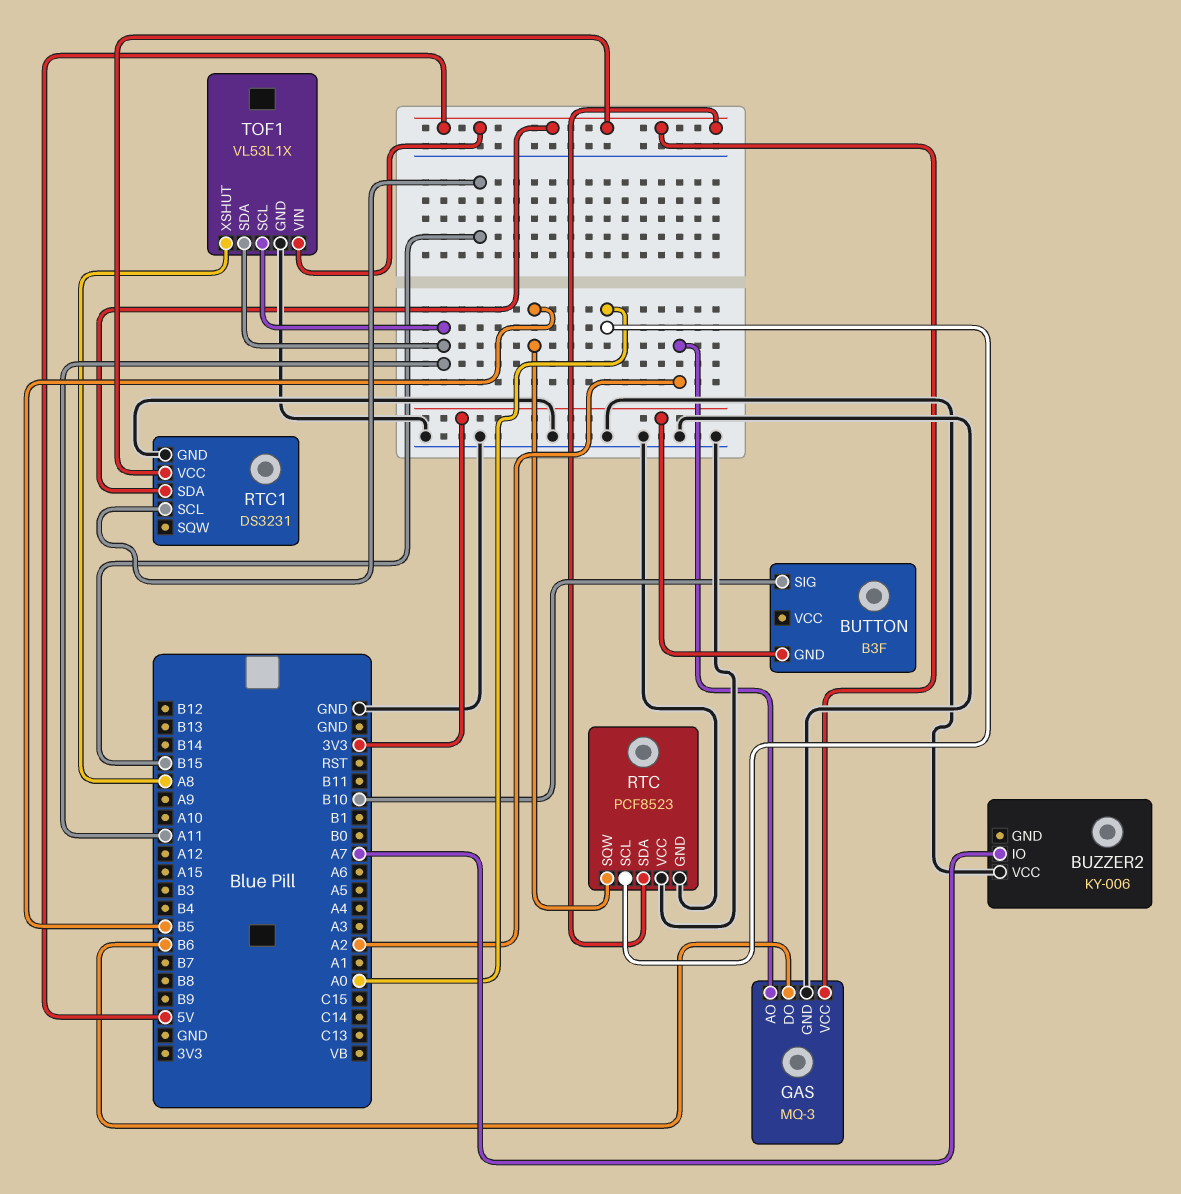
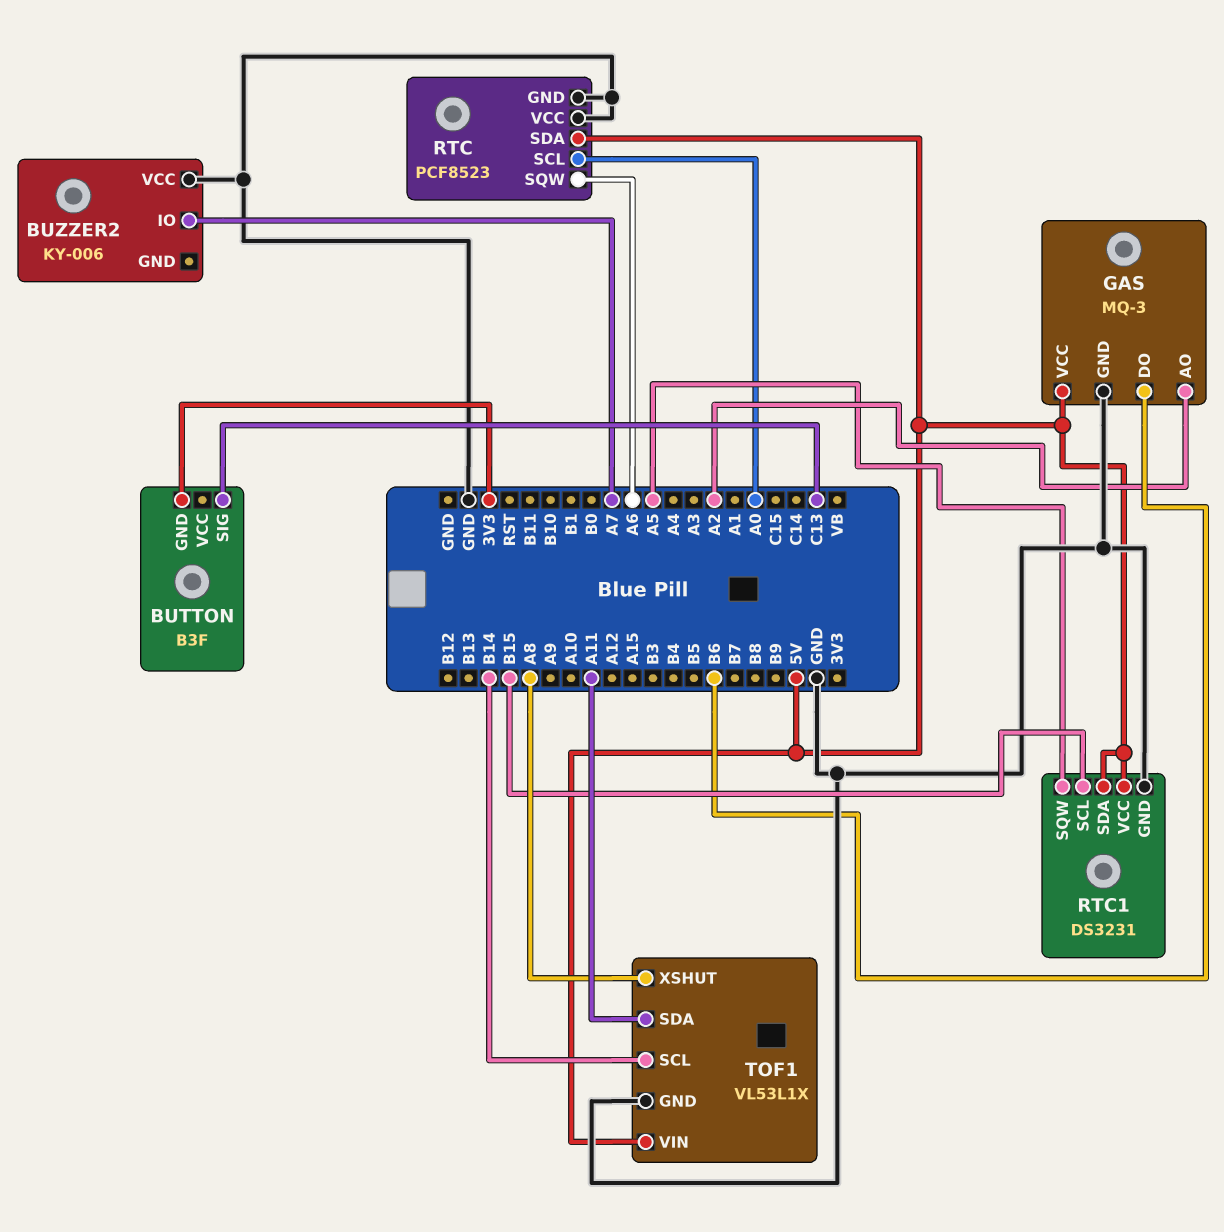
BUTTON pin SIG: B10 -> C13
RTC pin SQW: B5 -> A6
RTC1 pin SQW: none -> A5
TOF1 pin SCL: A11 -> B14

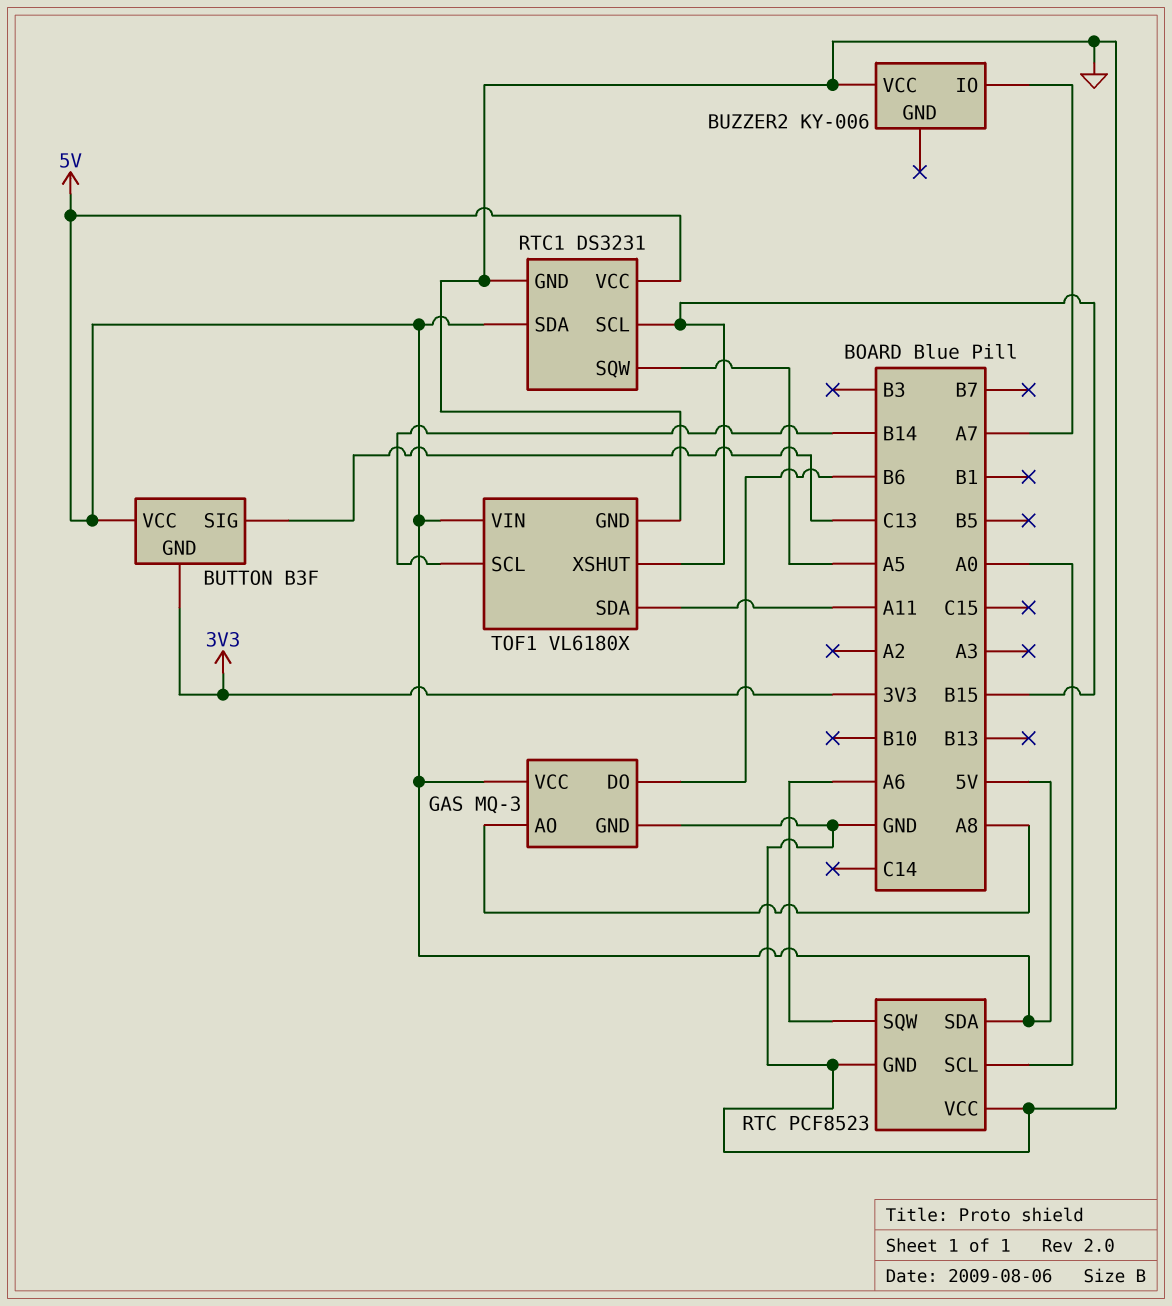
BUTTON pin VCC: none -> 5V
GAS pin AO: A2 -> A8
TOF1: VL53L1X -> VL6180X
TOF1 pin XSHUT: A8 -> B15

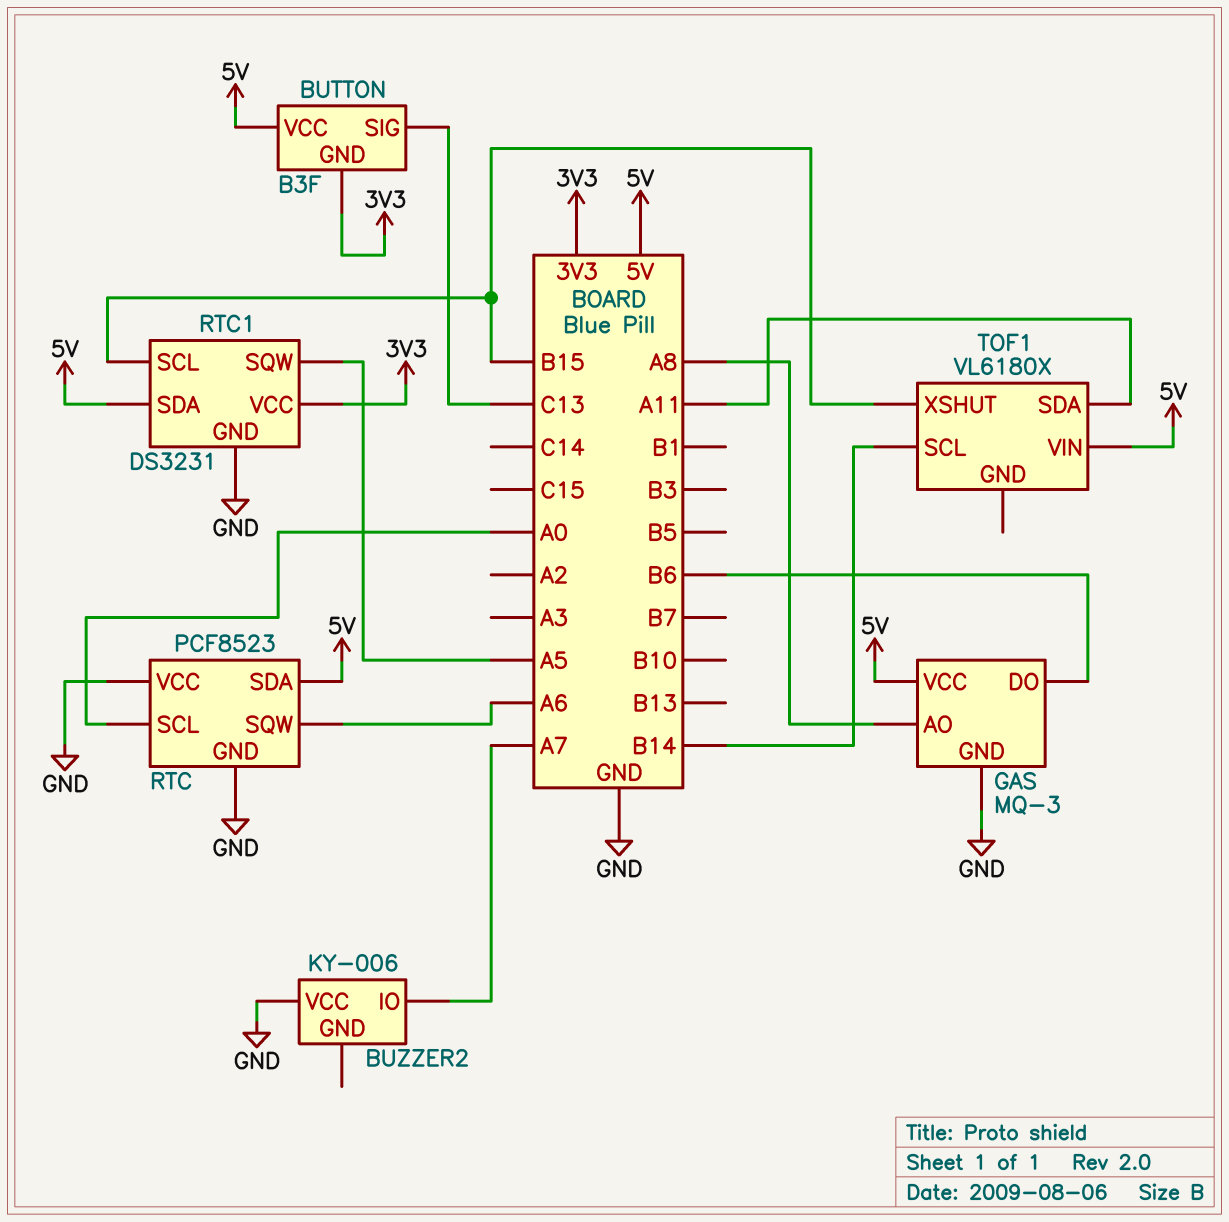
RTC1 pin VCC: 5V -> 3V3
TOF1 pin GND: GND -> none

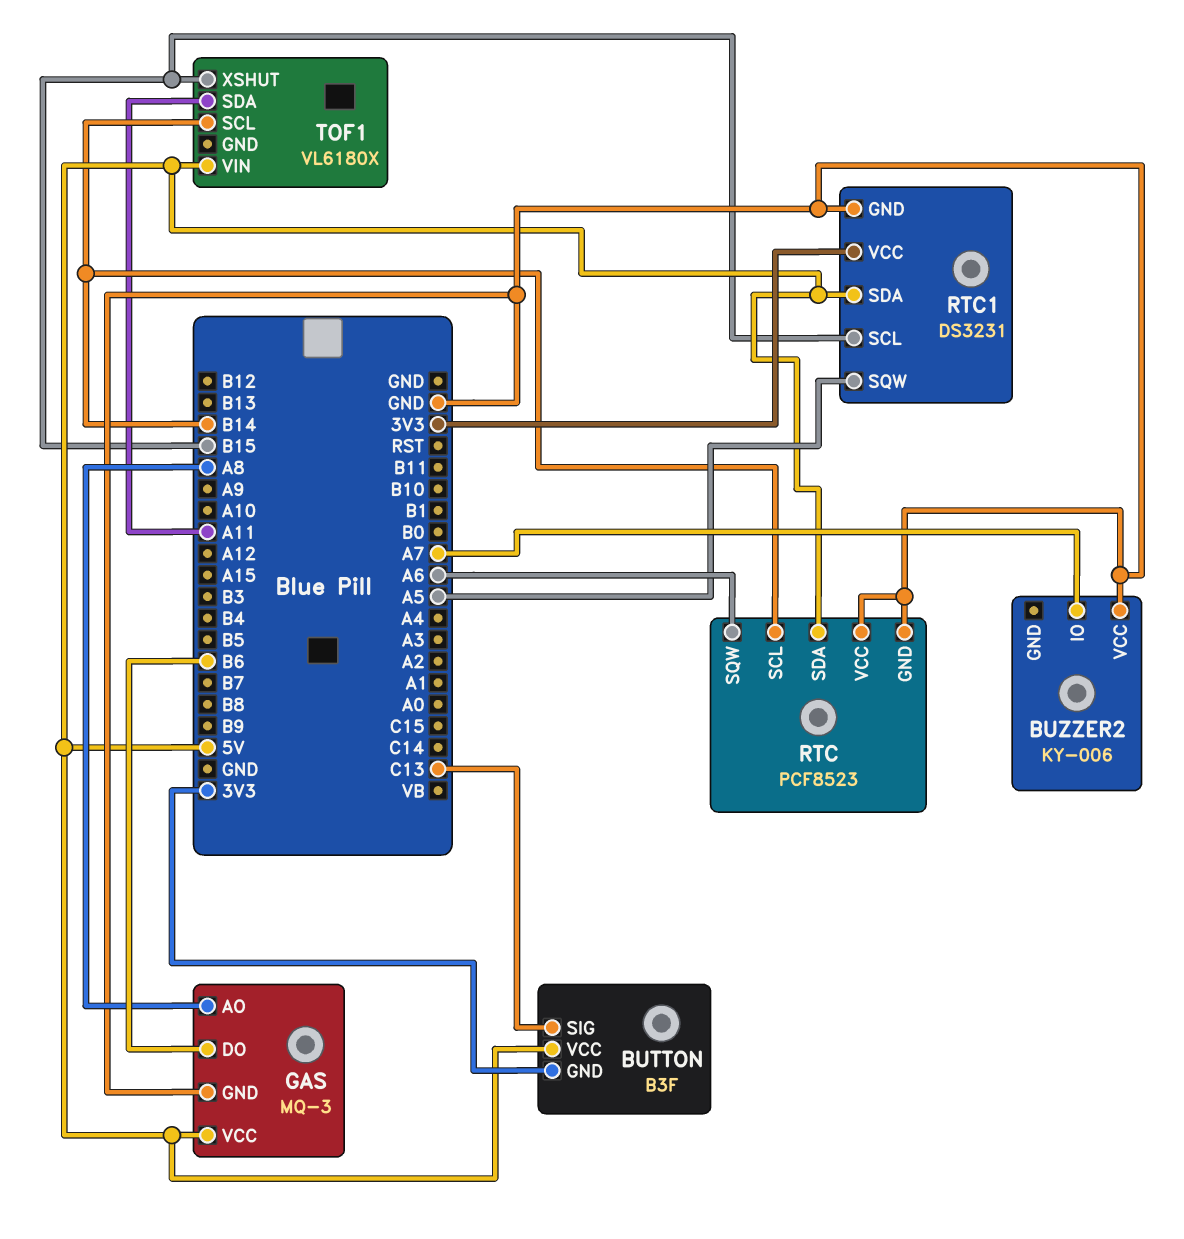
RTC pin SCL: A0 -> B14

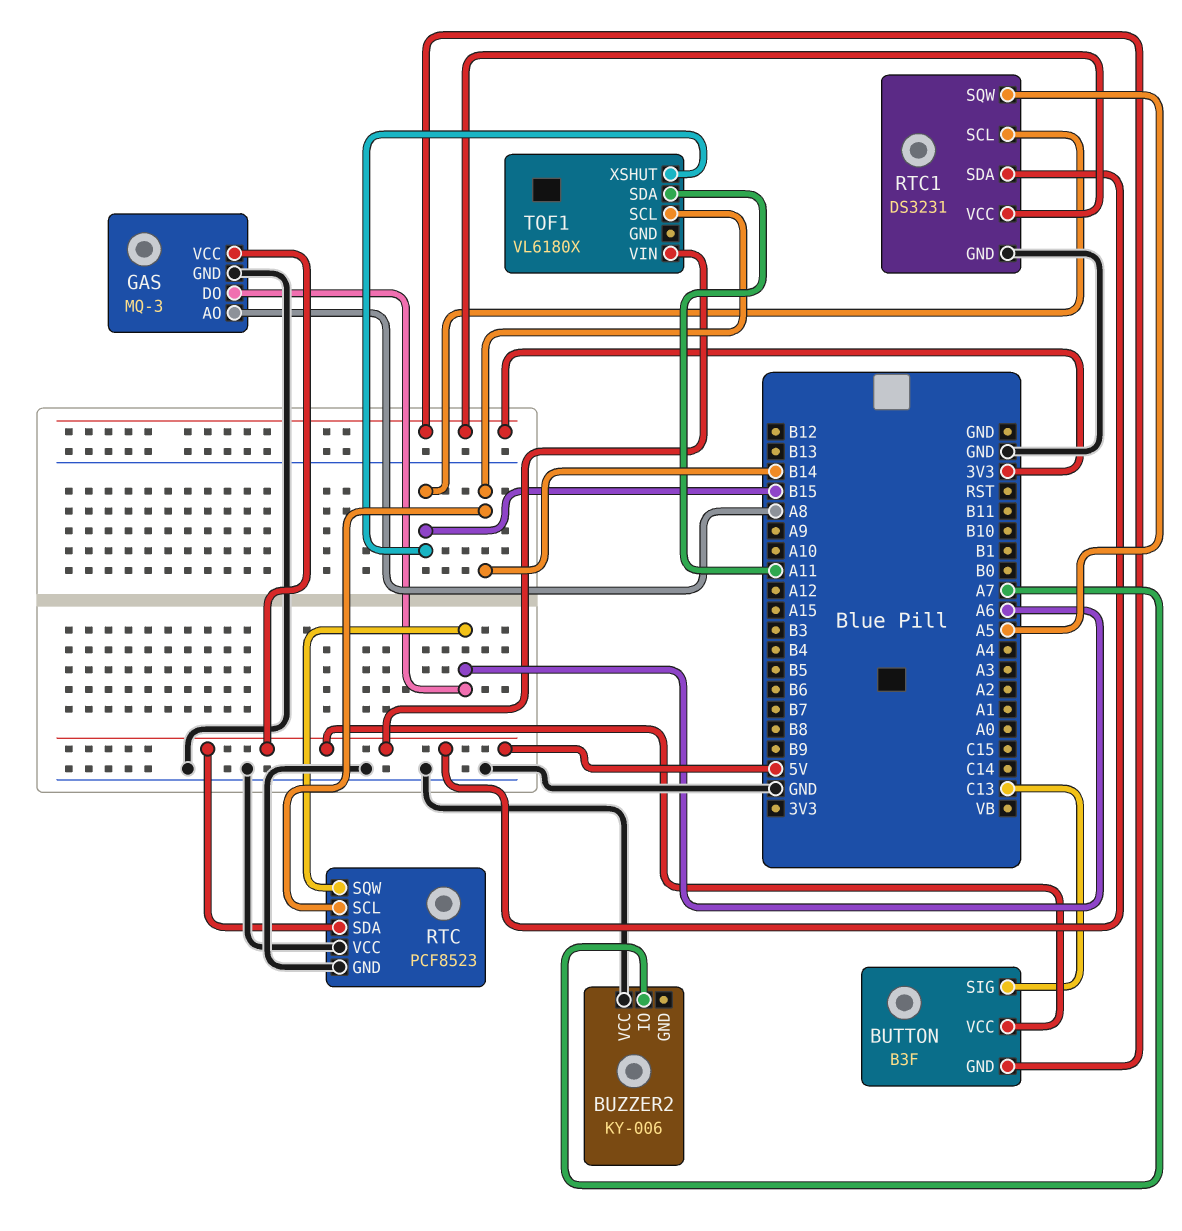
GAS pin DO: B6 -> A6

